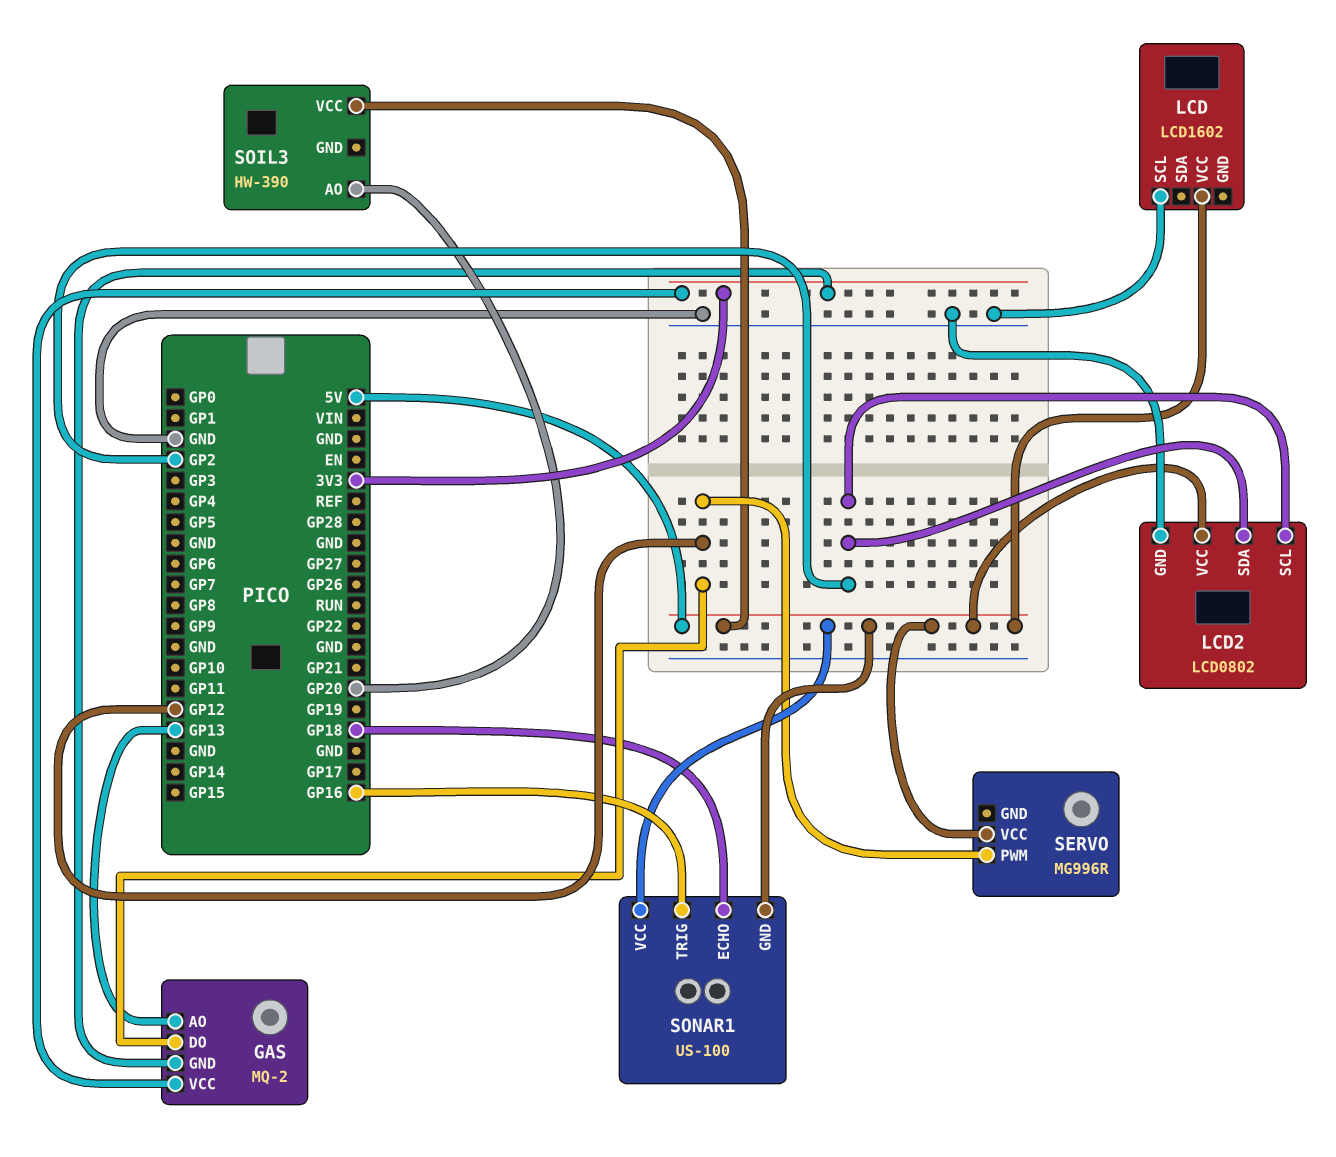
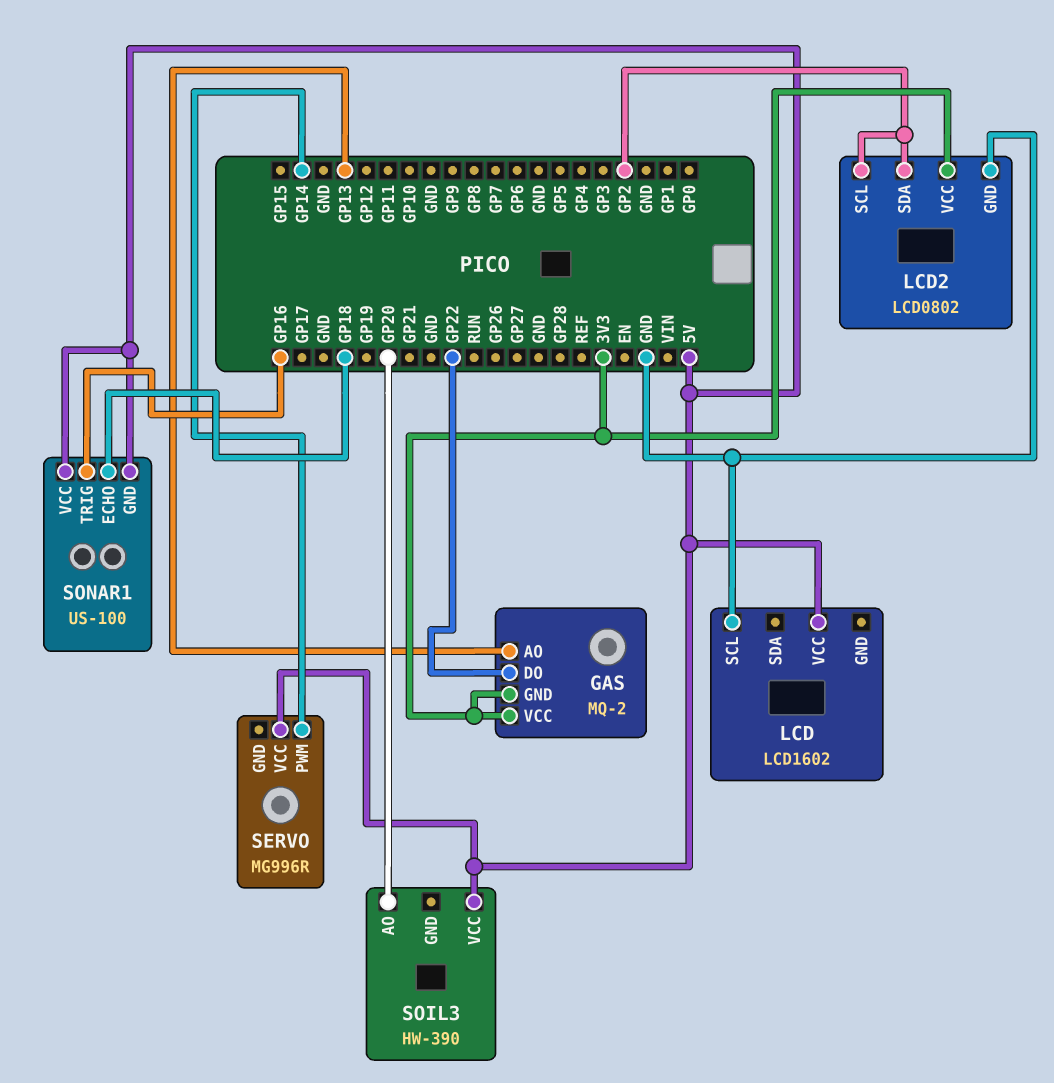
GAS pin DO: GP12 -> GP22
LCD2 pin VCC: 5V -> 3V3
SERVO pin PWM: GP12 -> GP14

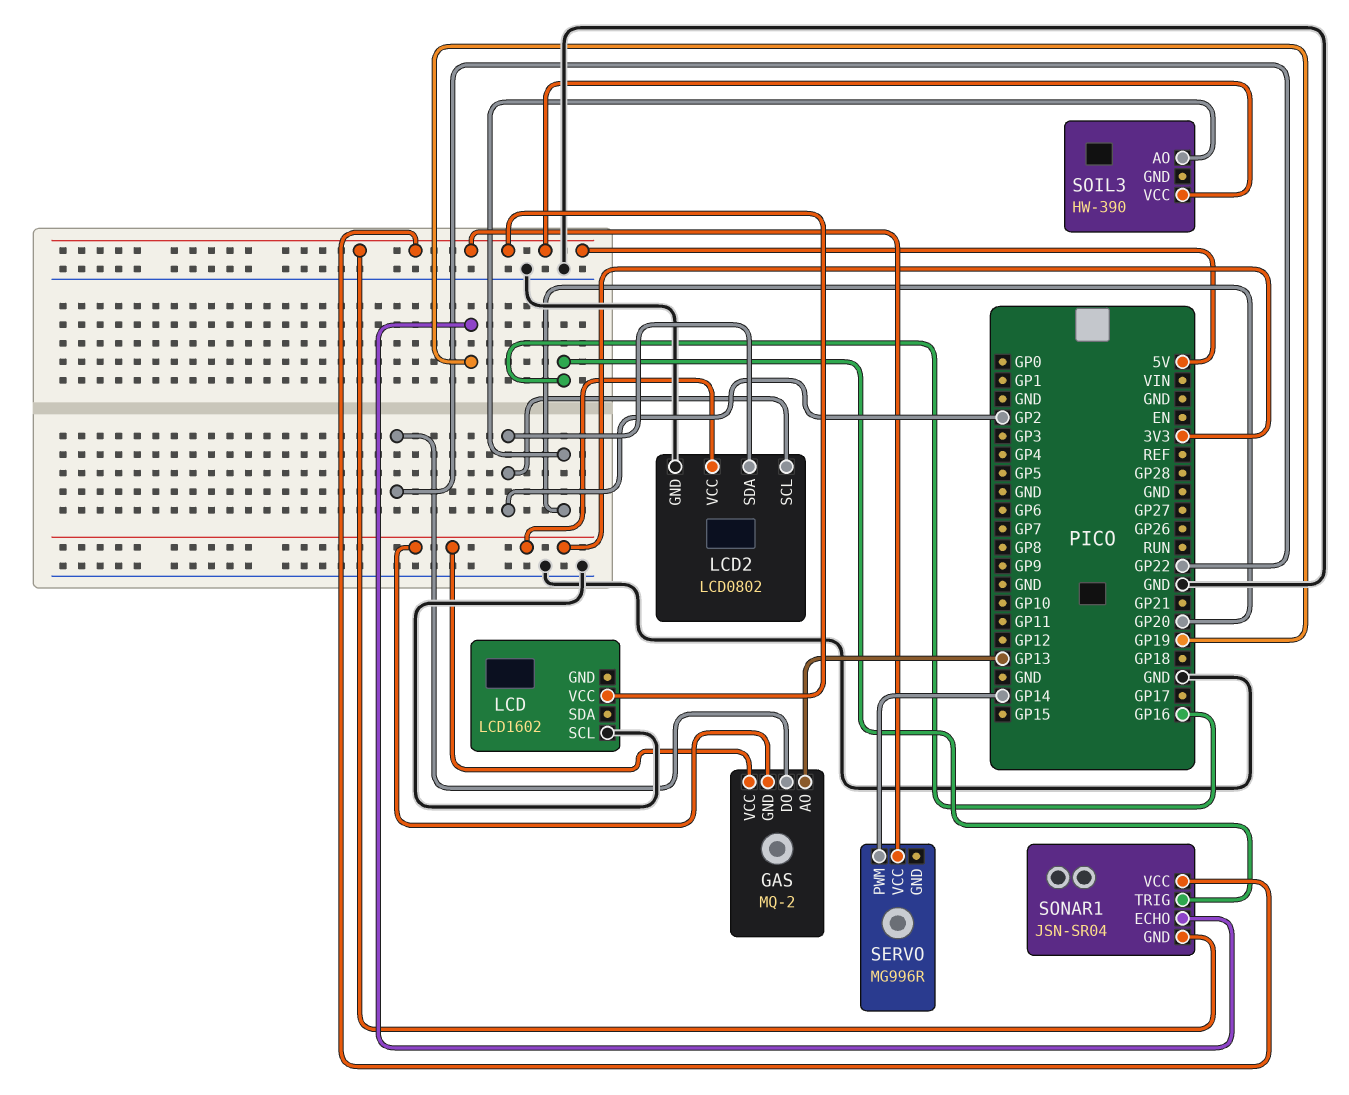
SONAR1: US-100 -> JSN-SR04
SONAR1 pin ECHO: GP18 -> GP19

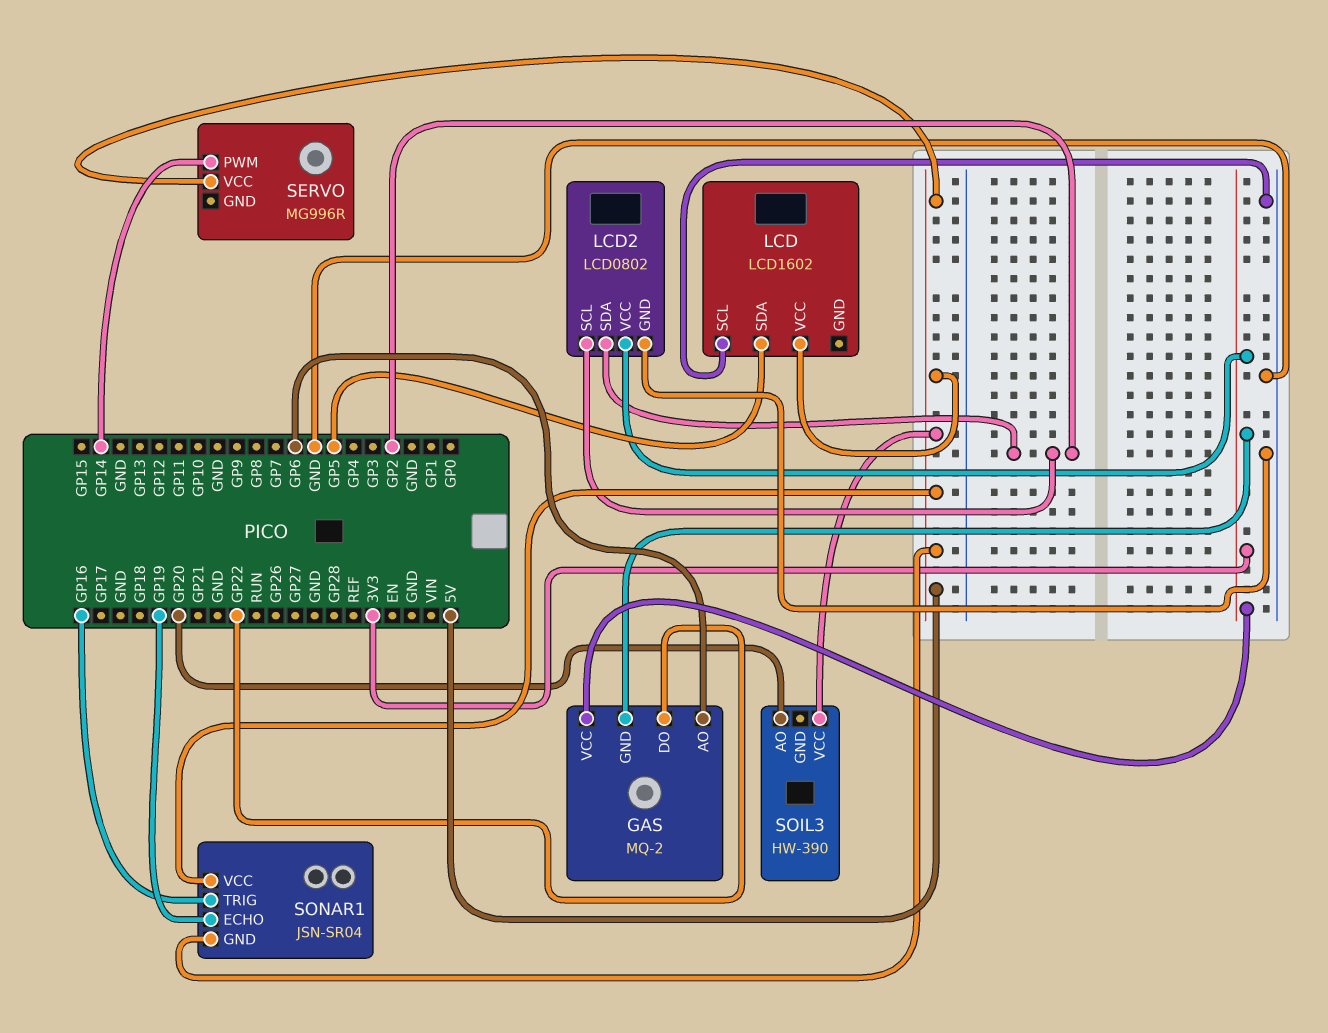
GAS pin AO: GP13 -> GP6
LCD pin SDA: none -> GP5

